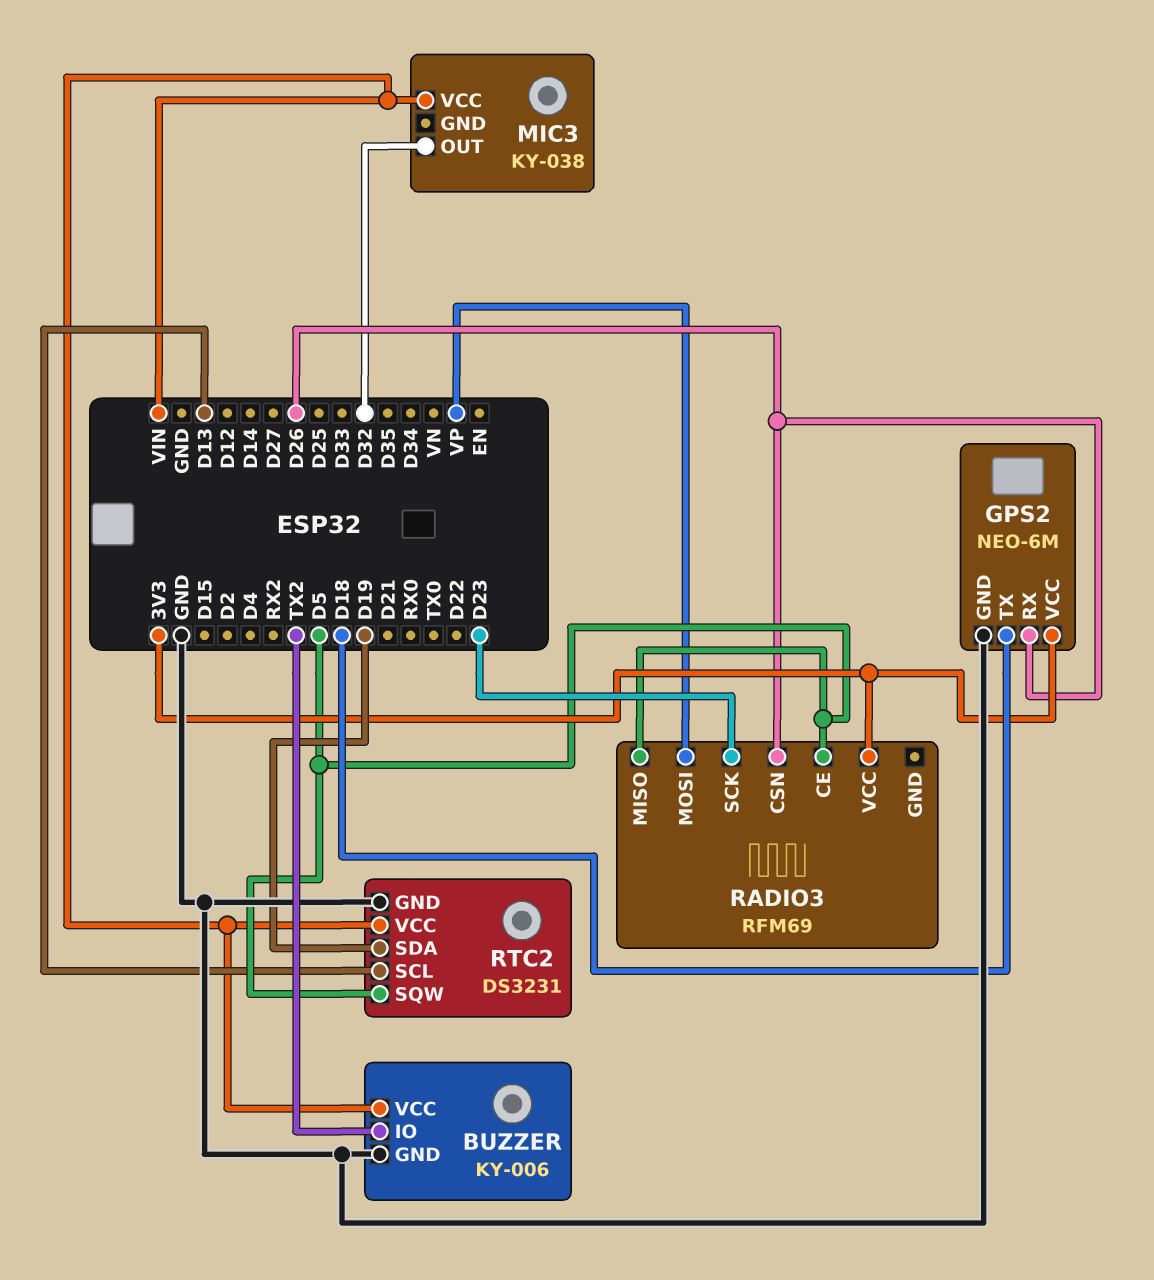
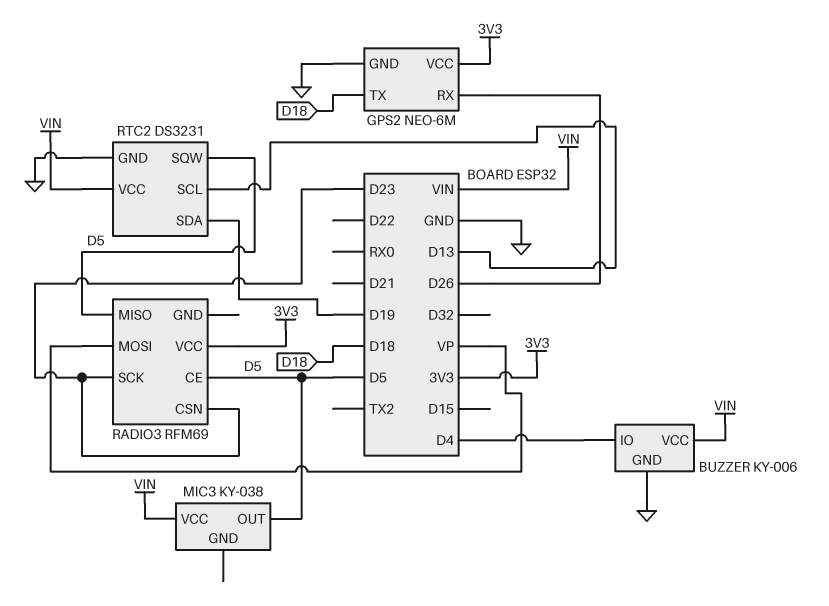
BUZZER pin IO: TX2 -> D4
MIC3 pin OUT: D32 -> D5
RADIO3 pin CSN: D26 -> D23

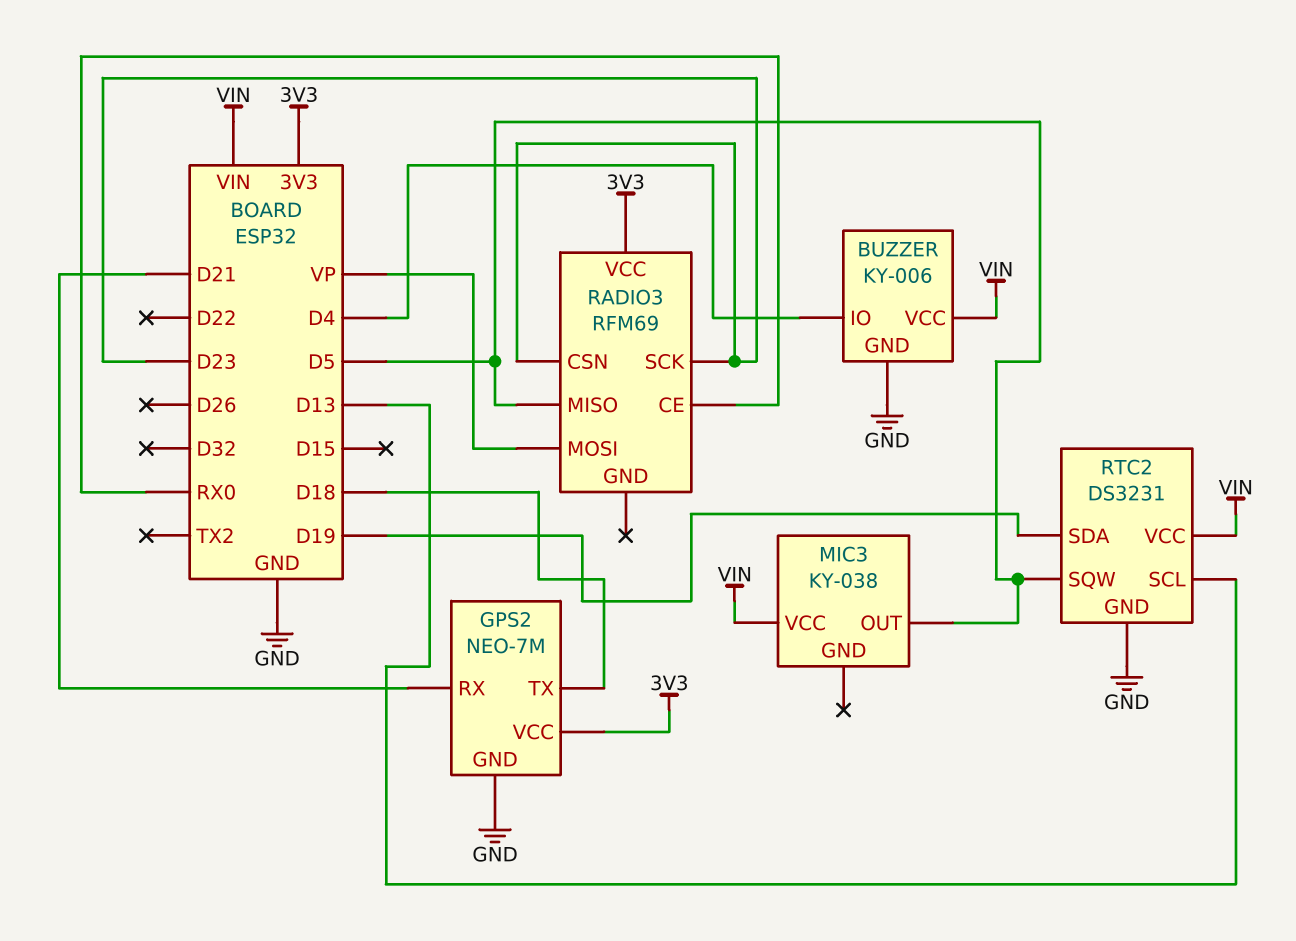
GPS2: NEO-6M -> NEO-7M
GPS2 pin RX: D26 -> D21
RADIO3 pin CE: D5 -> RX0

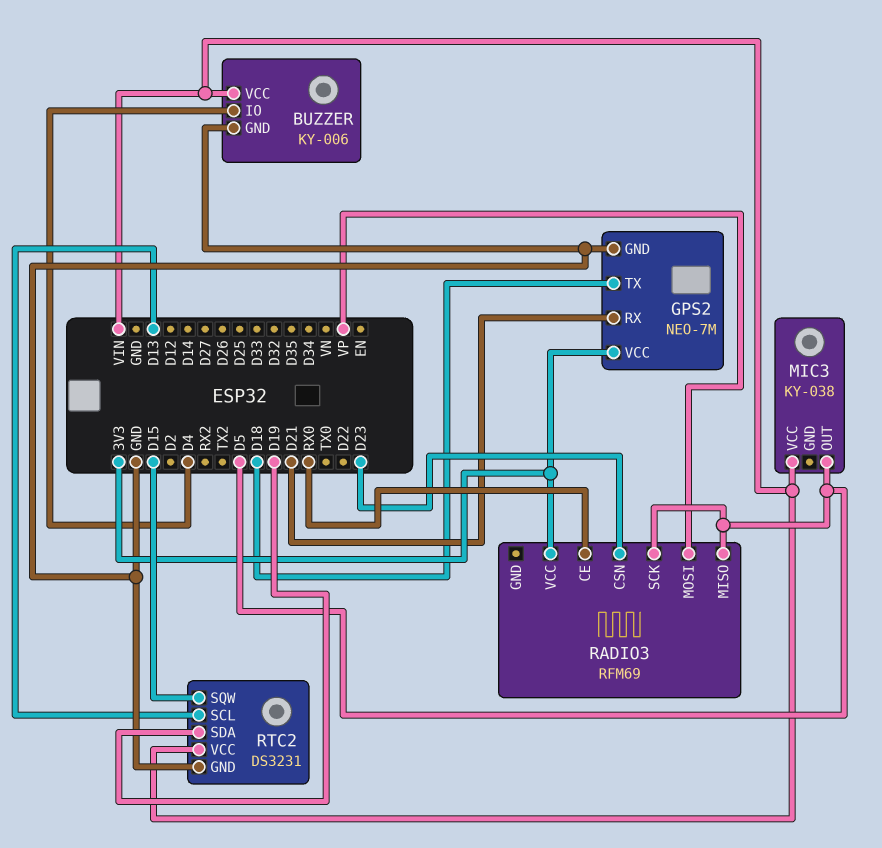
RADIO3 pin SCK: D23 -> D5
RTC2 pin SQW: D5 -> D15

